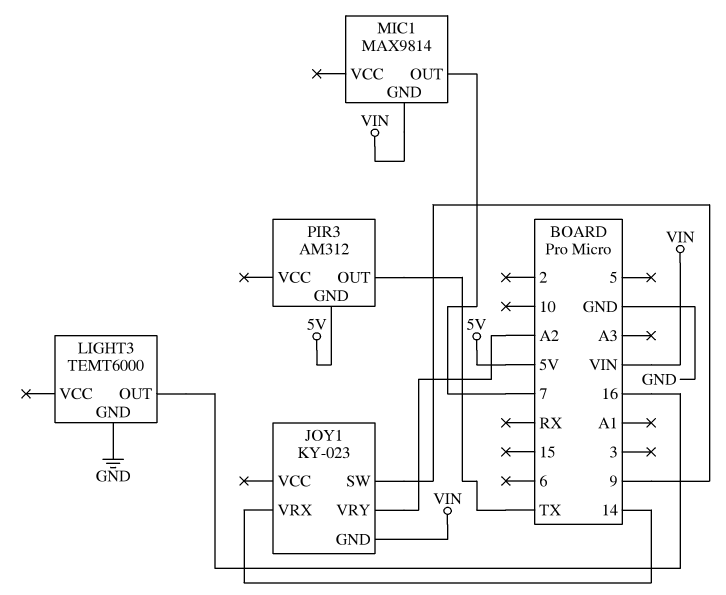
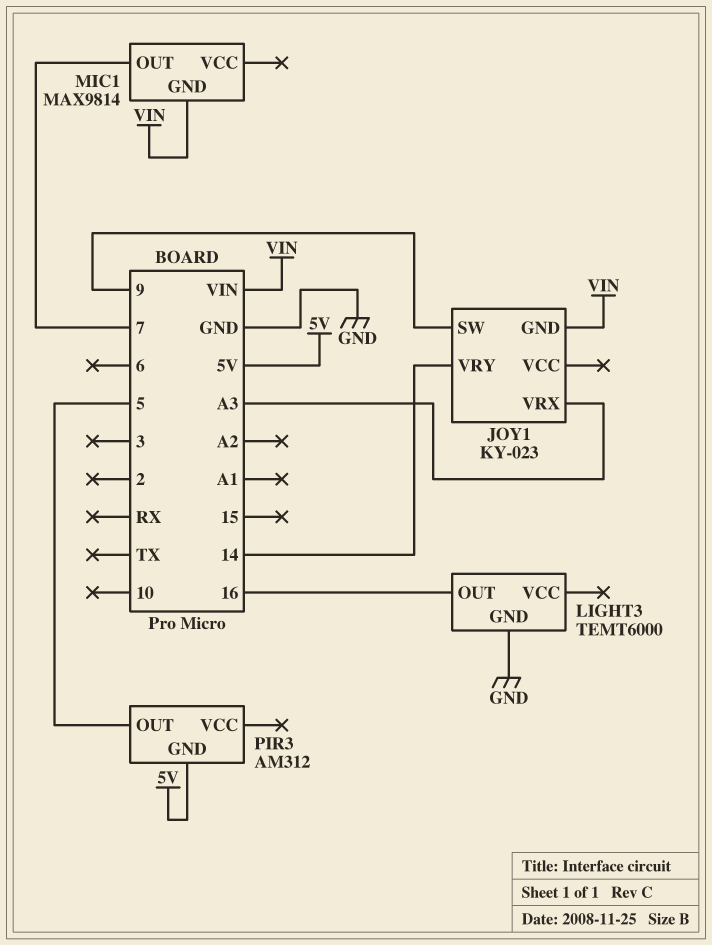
JOY1 pin VRX: 14 -> A3
JOY1 pin VRY: A2 -> 14
PIR3 pin OUT: TX -> 5

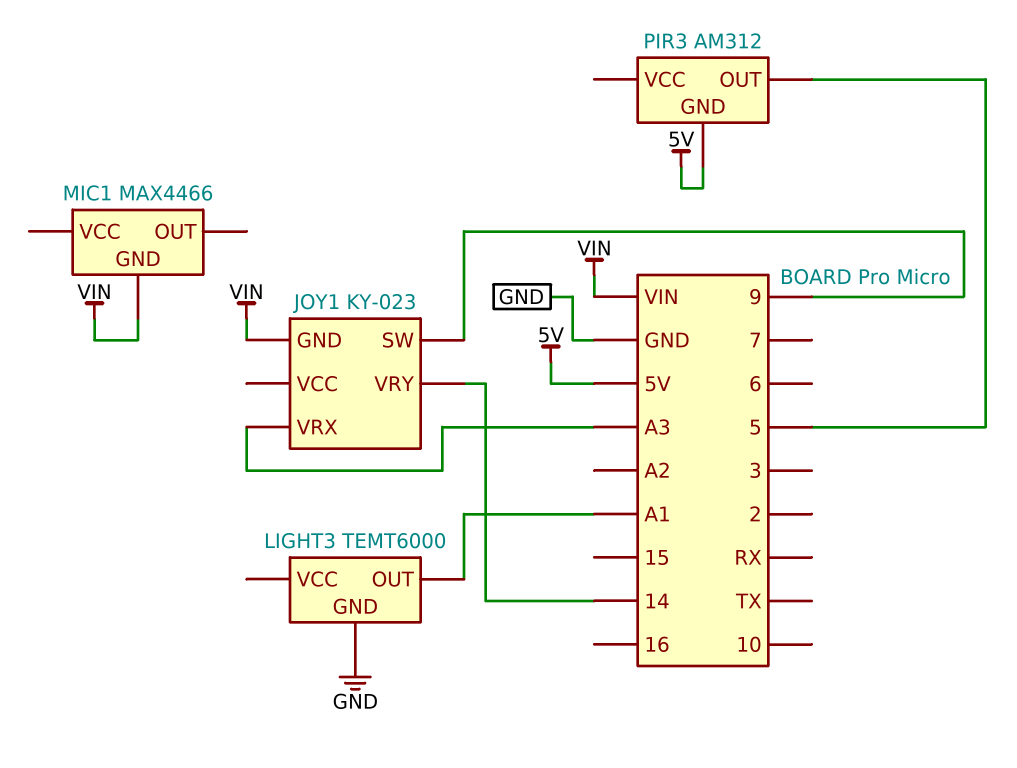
LIGHT3 pin OUT: 16 -> A1
MIC1: MAX9814 -> MAX4466
MIC1 pin OUT: 7 -> none

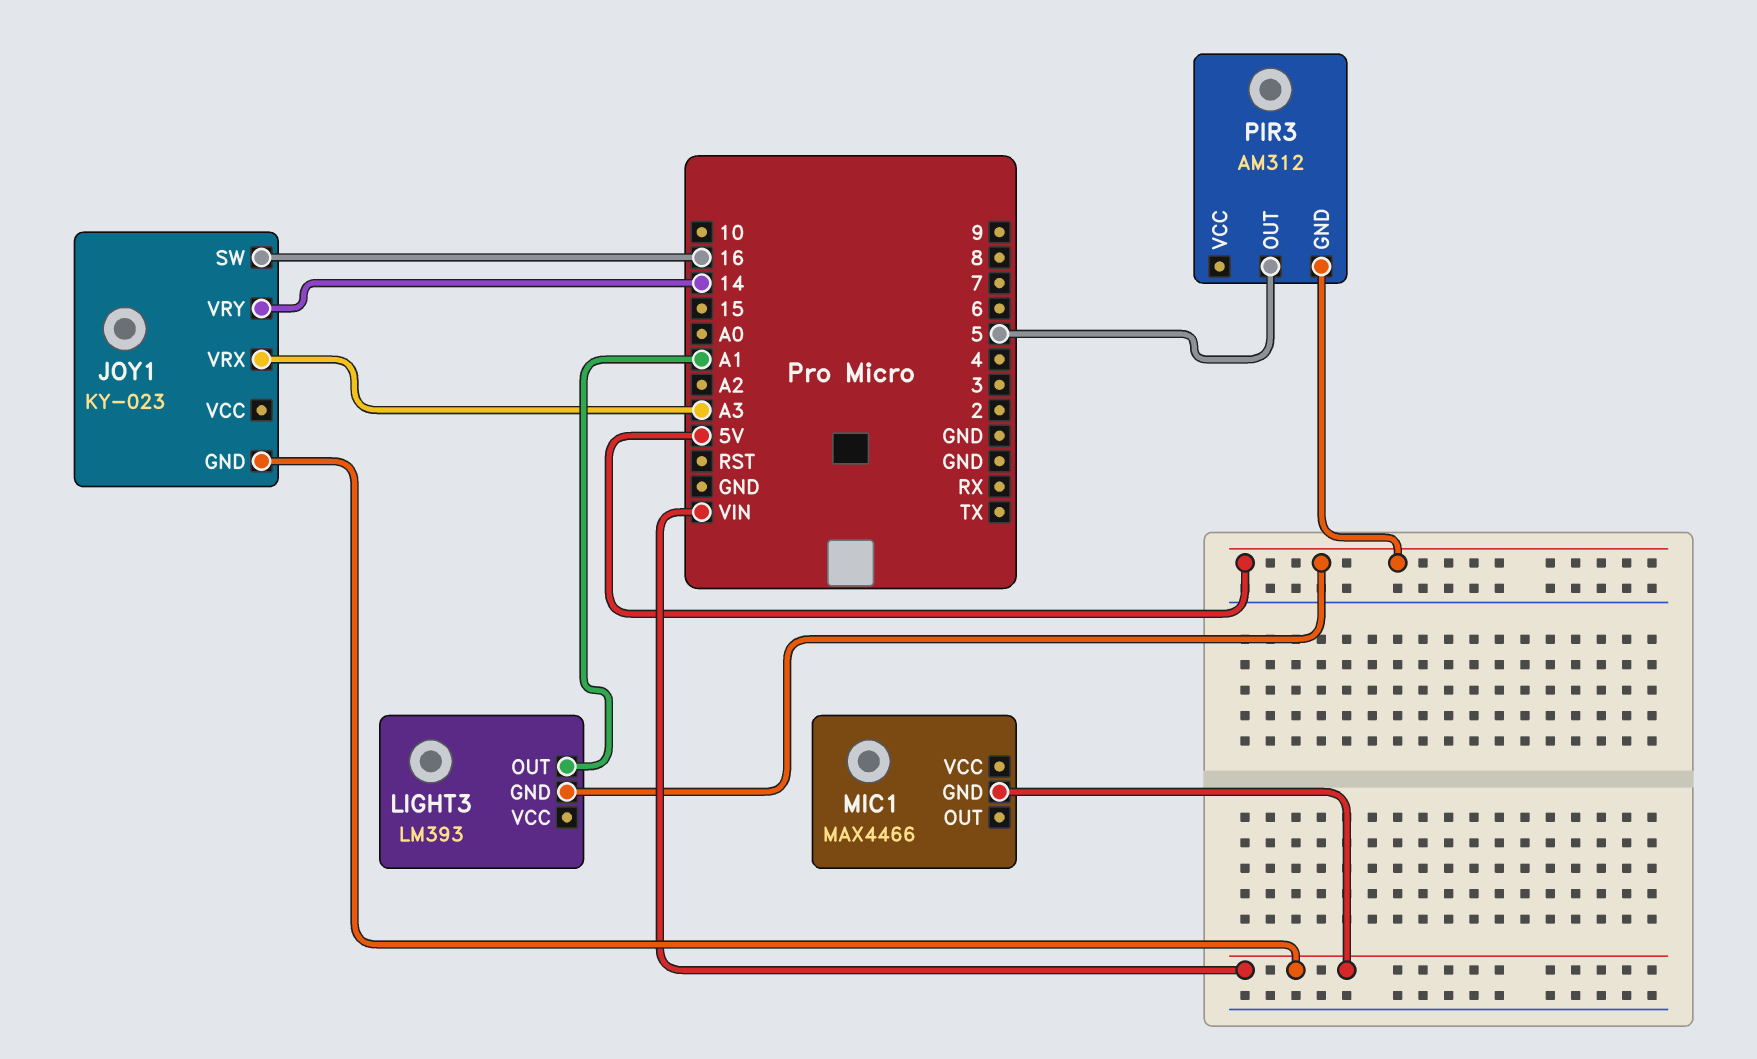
JOY1 pin SW: 9 -> 16
LIGHT3: TEMT6000 -> LM393
LIGHT3 pin GND: GND -> 5V

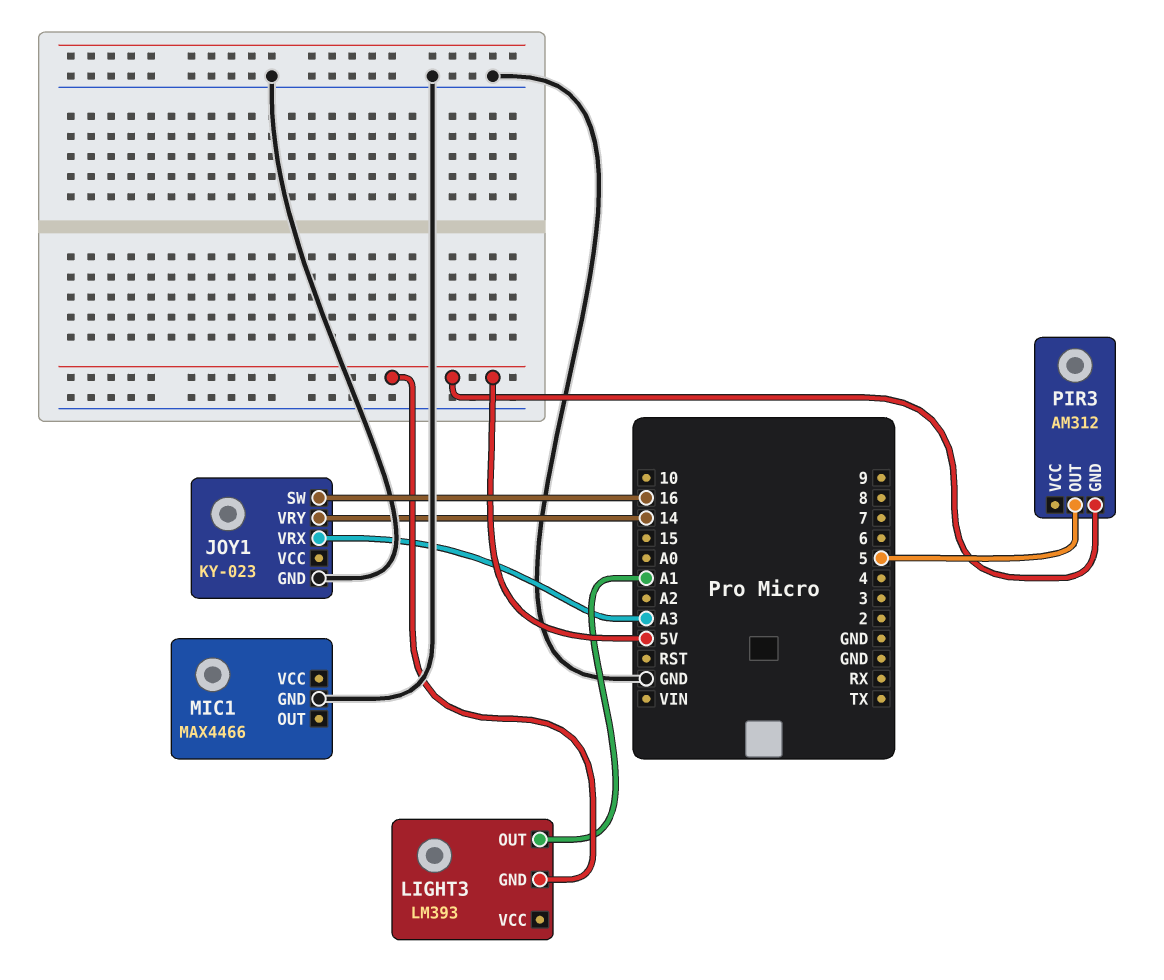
JOY1 pin GND: VIN -> GND
MIC1 pin GND: VIN -> GND

